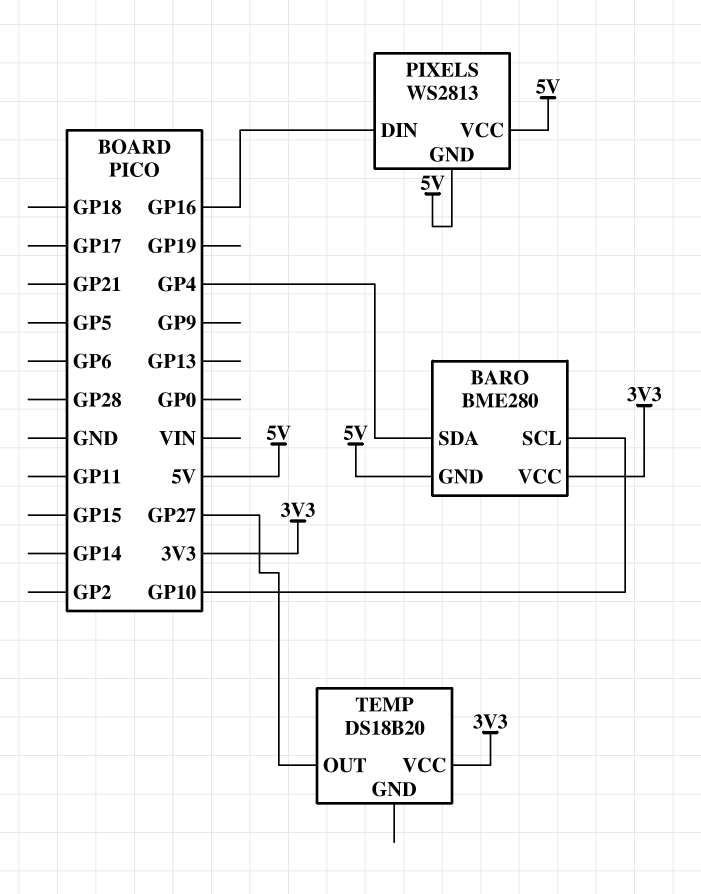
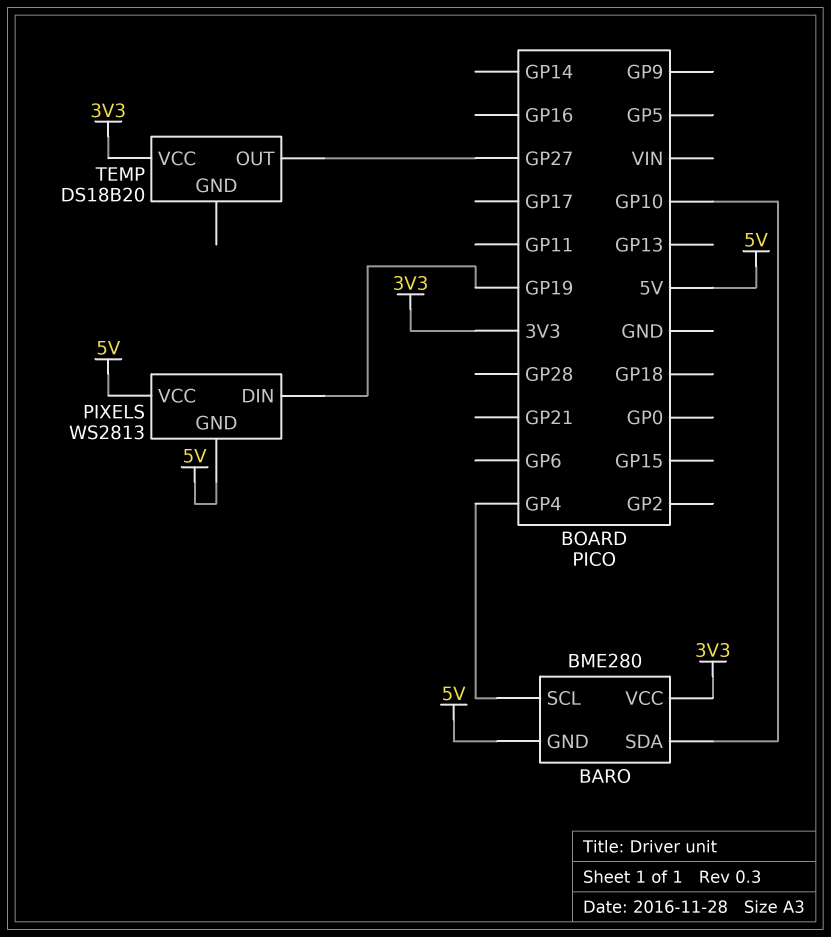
BARO pin SCL: GP10 -> GP4
BARO pin SDA: GP4 -> GP10
PIXELS pin DIN: GP16 -> GP19

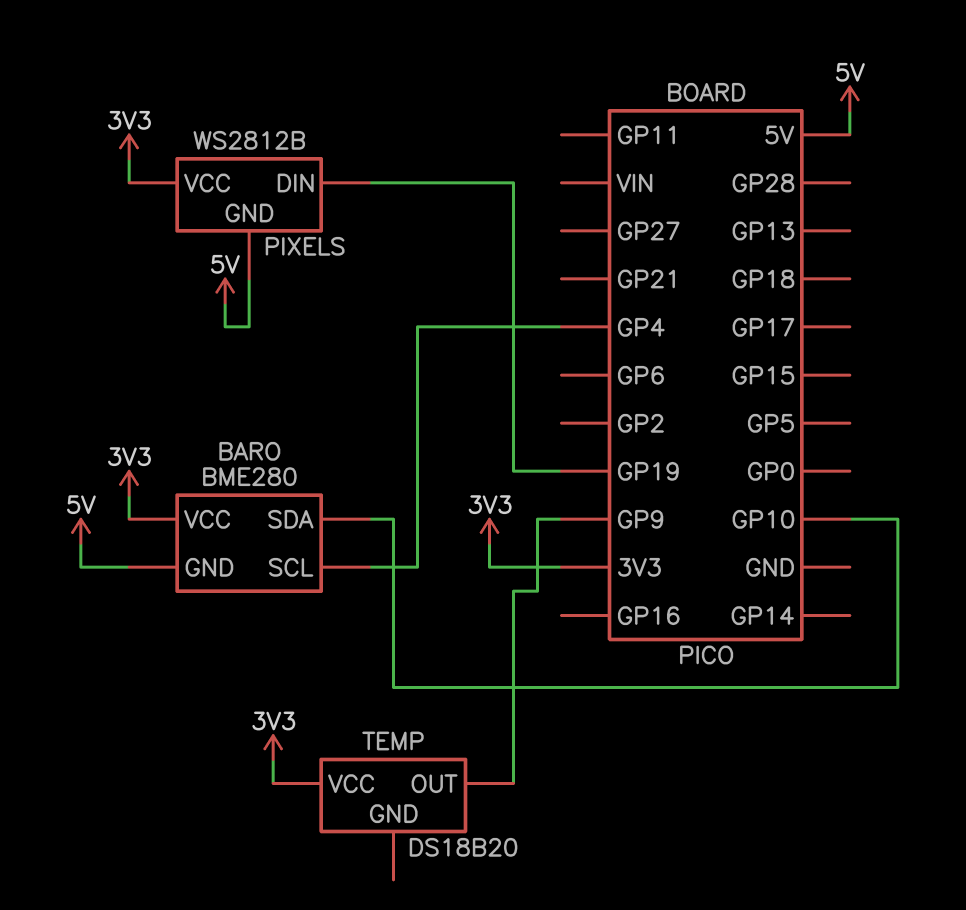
PIXELS: WS2813 -> WS2812B
PIXELS pin VCC: 5V -> 3V3
TEMP pin OUT: GP27 -> GP9

